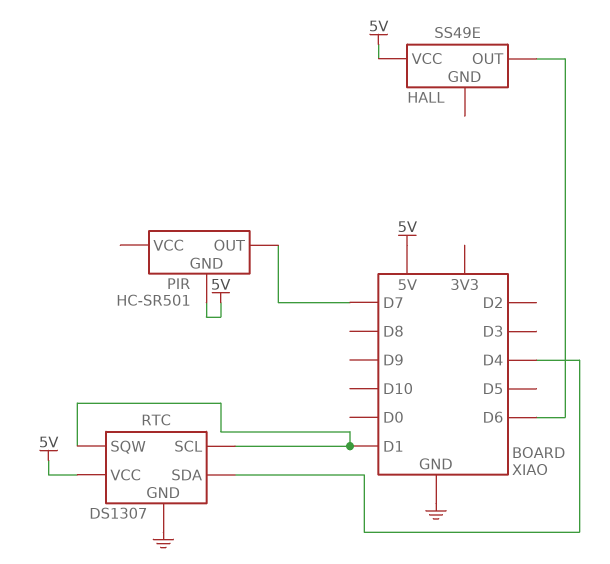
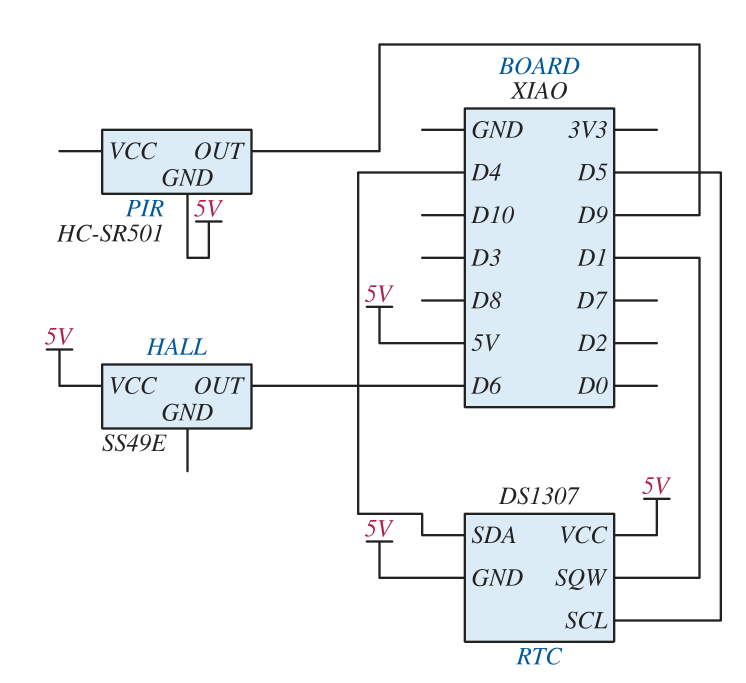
PIR pin OUT: D7 -> D9
RTC pin GND: GND -> 5V
RTC pin SCL: D1 -> D5

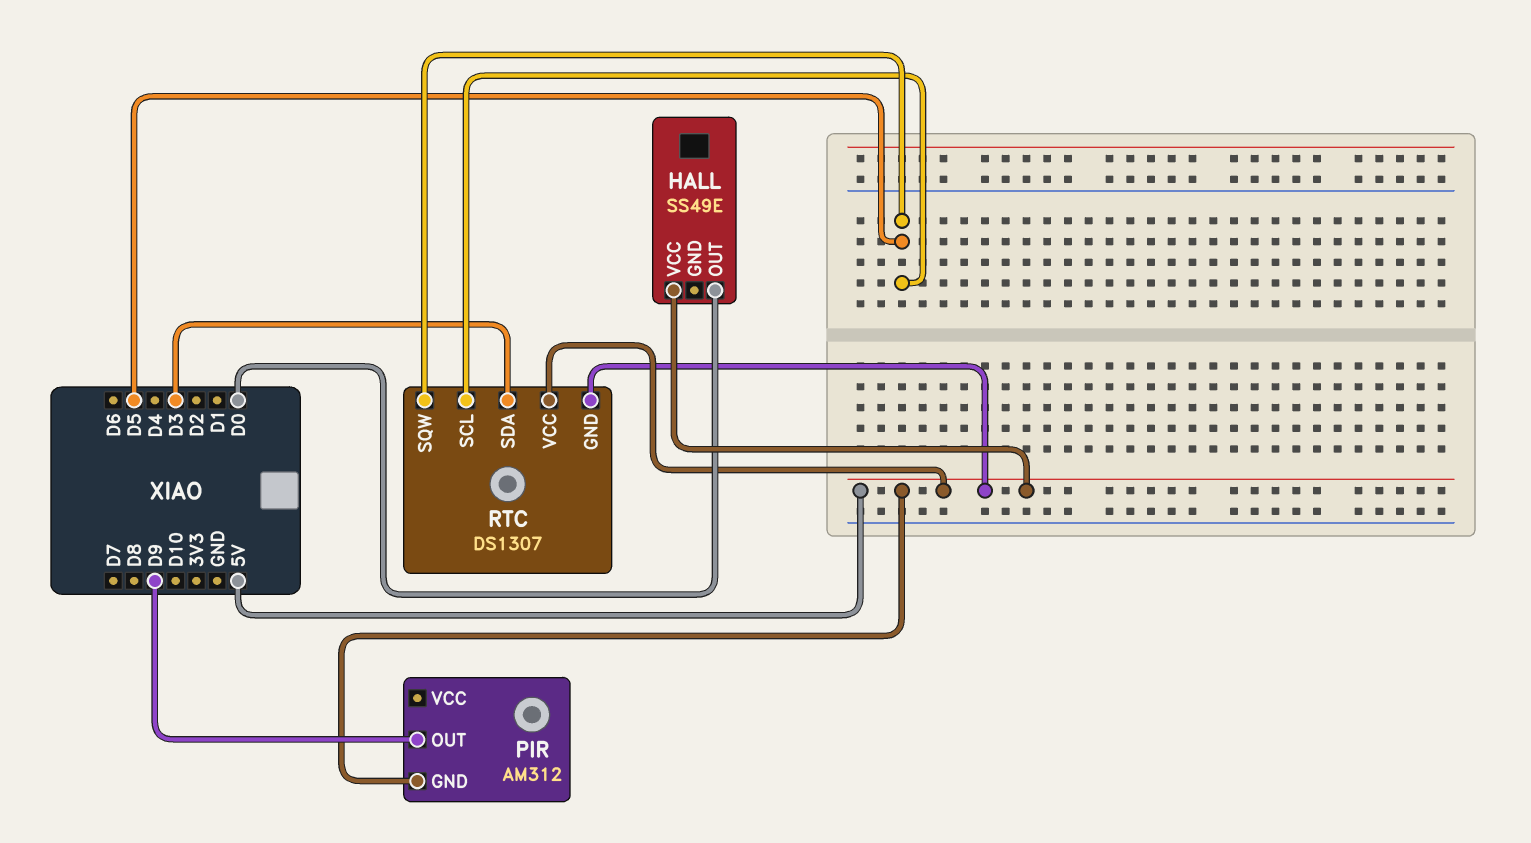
HALL pin OUT: D6 -> D0
PIR: HC-SR501 -> AM312
RTC pin SDA: D4 -> D3
RTC pin SQW: D1 -> D5

